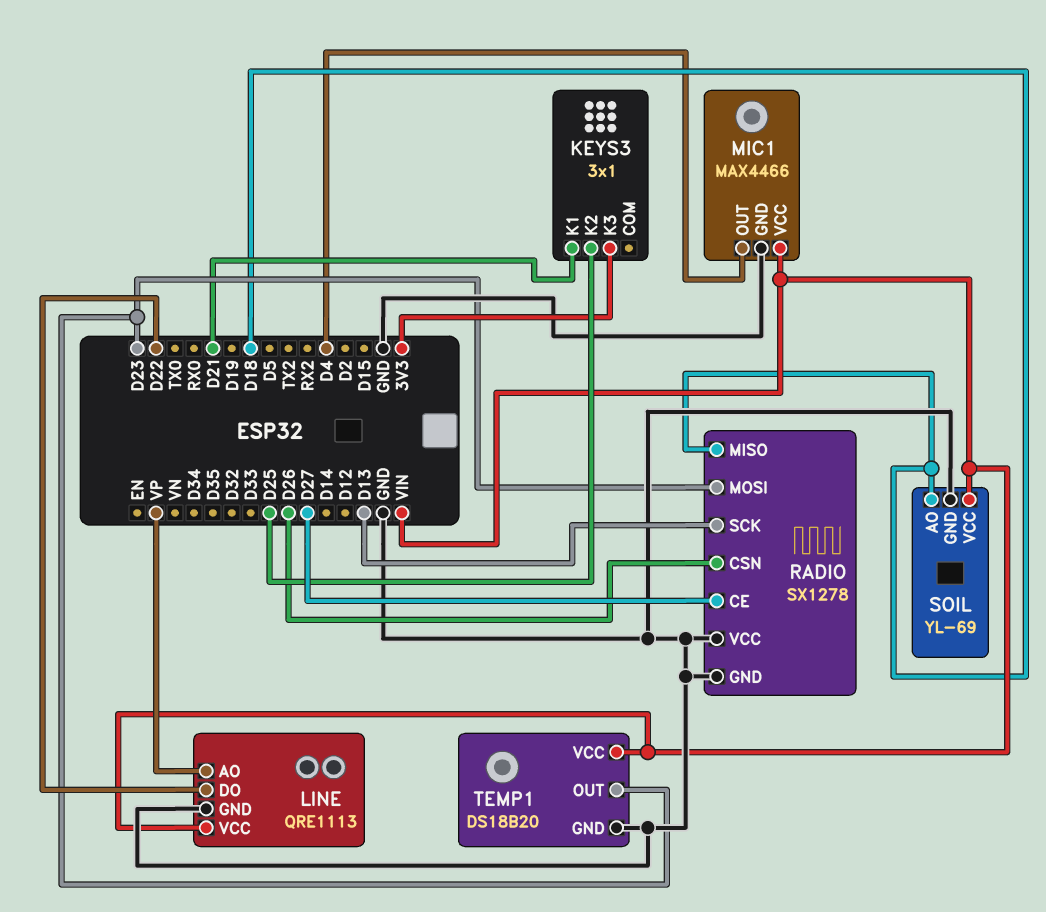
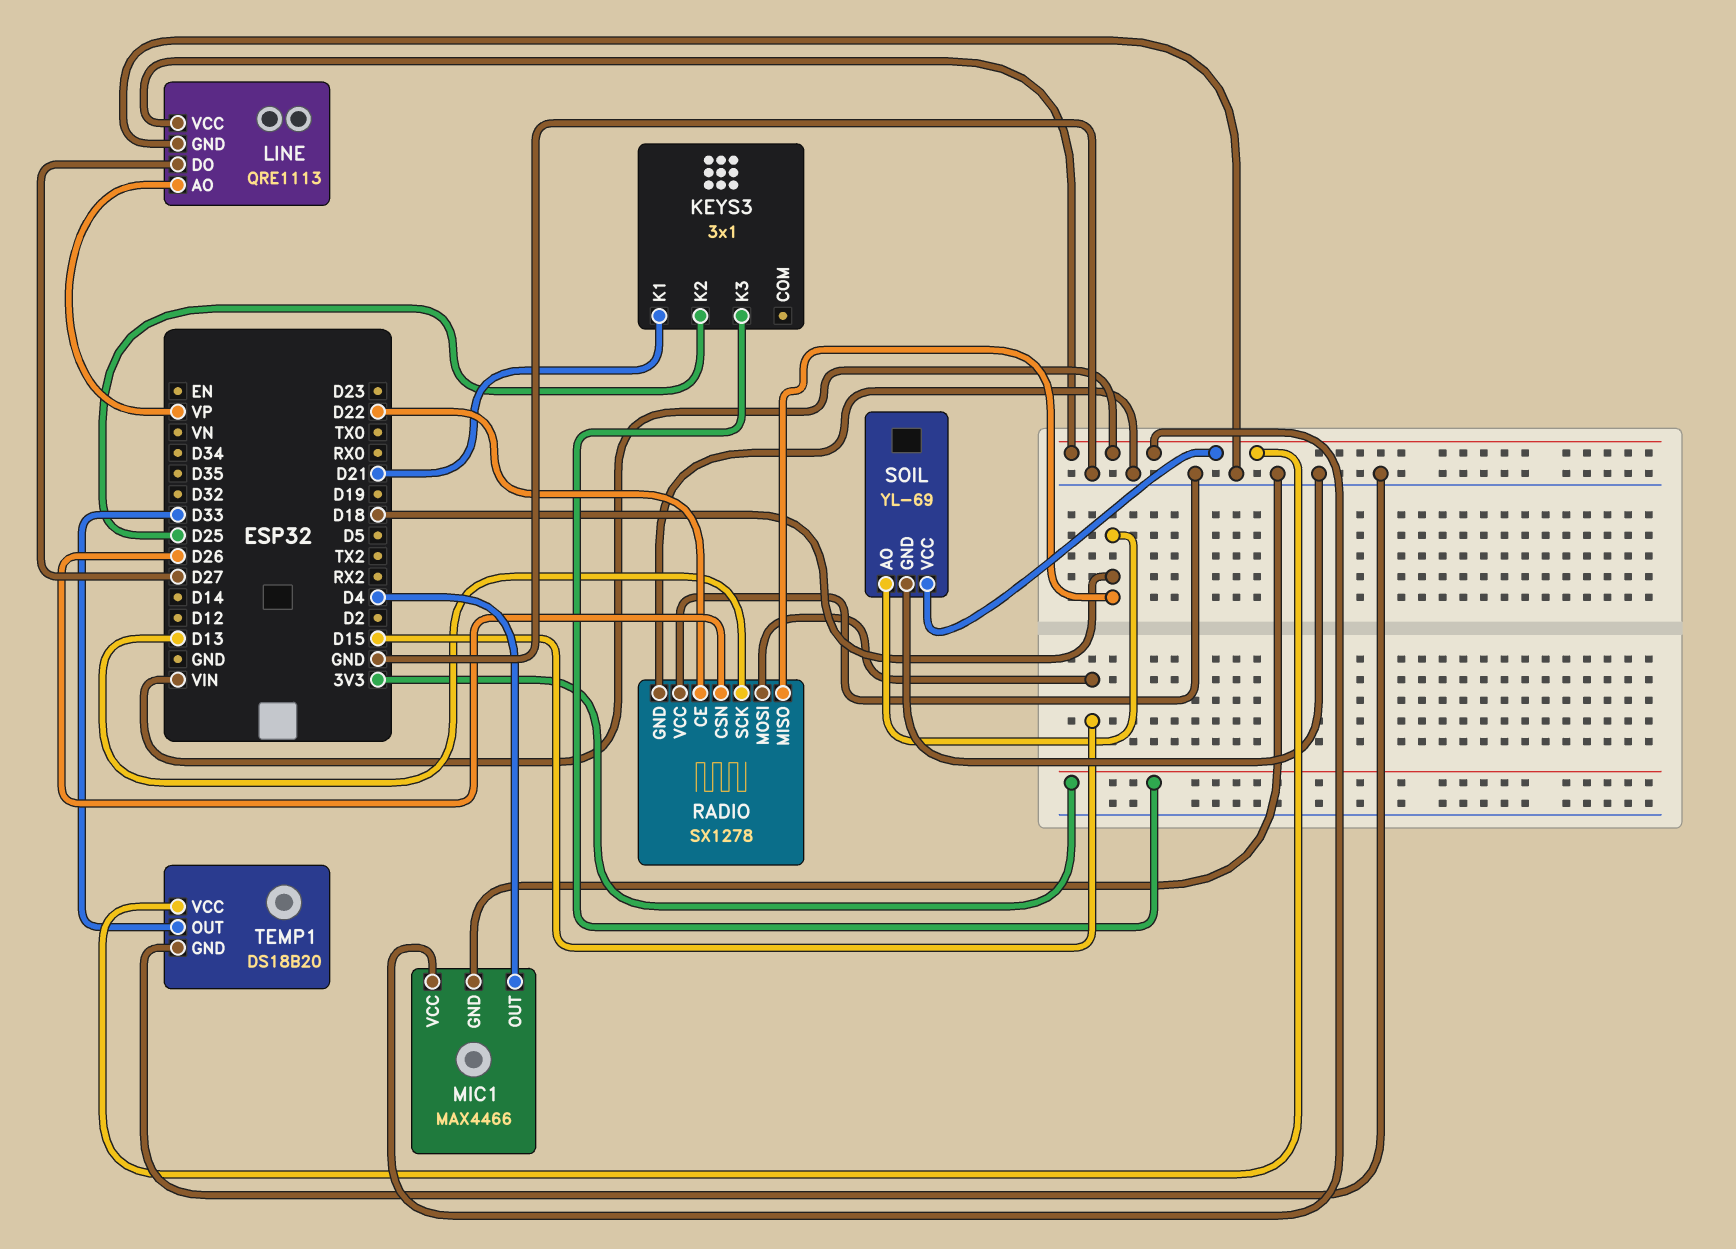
LINE pin DO: D22 -> D27
RADIO pin CE: D27 -> D22
RADIO pin MOSI: D23 -> D15
TEMP1 pin OUT: D23 -> D33

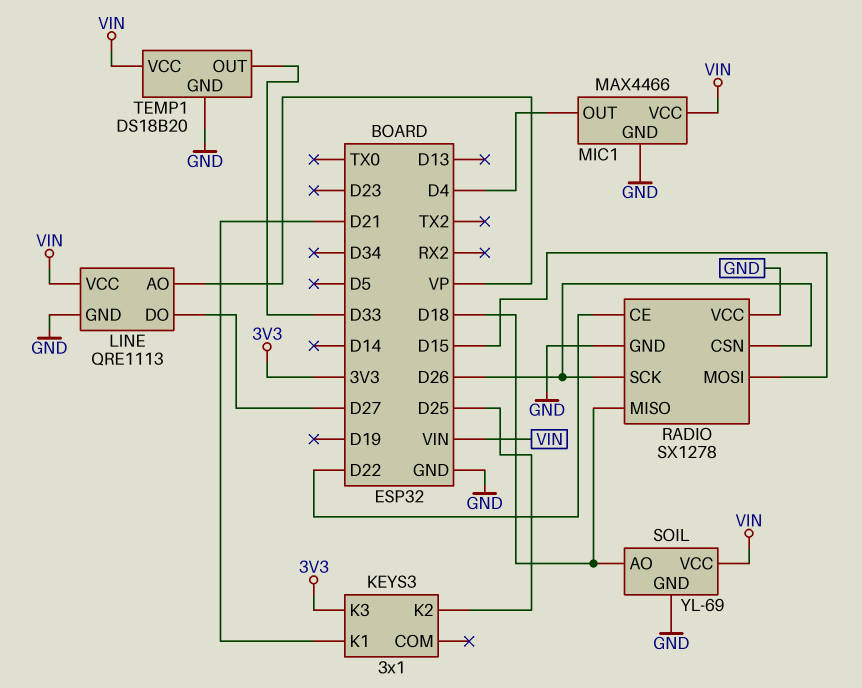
RADIO pin SCK: D13 -> D26

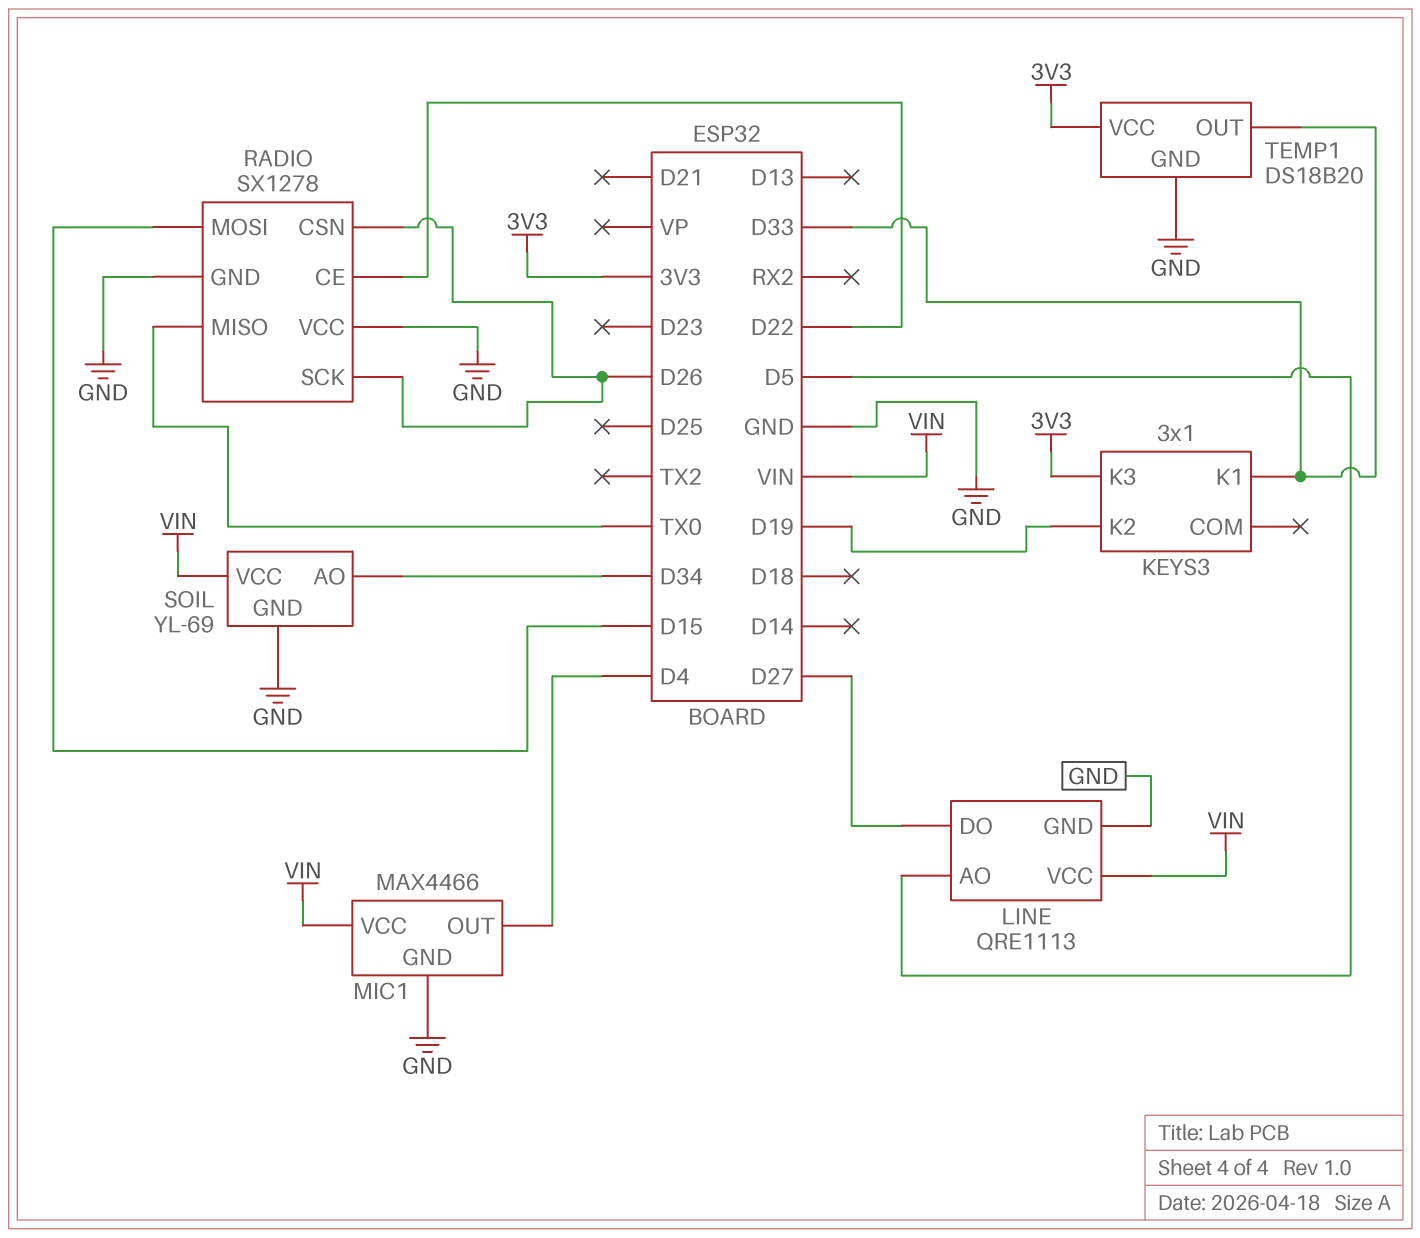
KEYS3 pin K1: D21 -> D33
KEYS3 pin K2: D25 -> D19
LINE pin AO: VP -> D5
RADIO pin MISO: D18 -> TX0
SOIL pin AO: D18 -> D34
TEMP1 pin VCC: VIN -> 3V3

